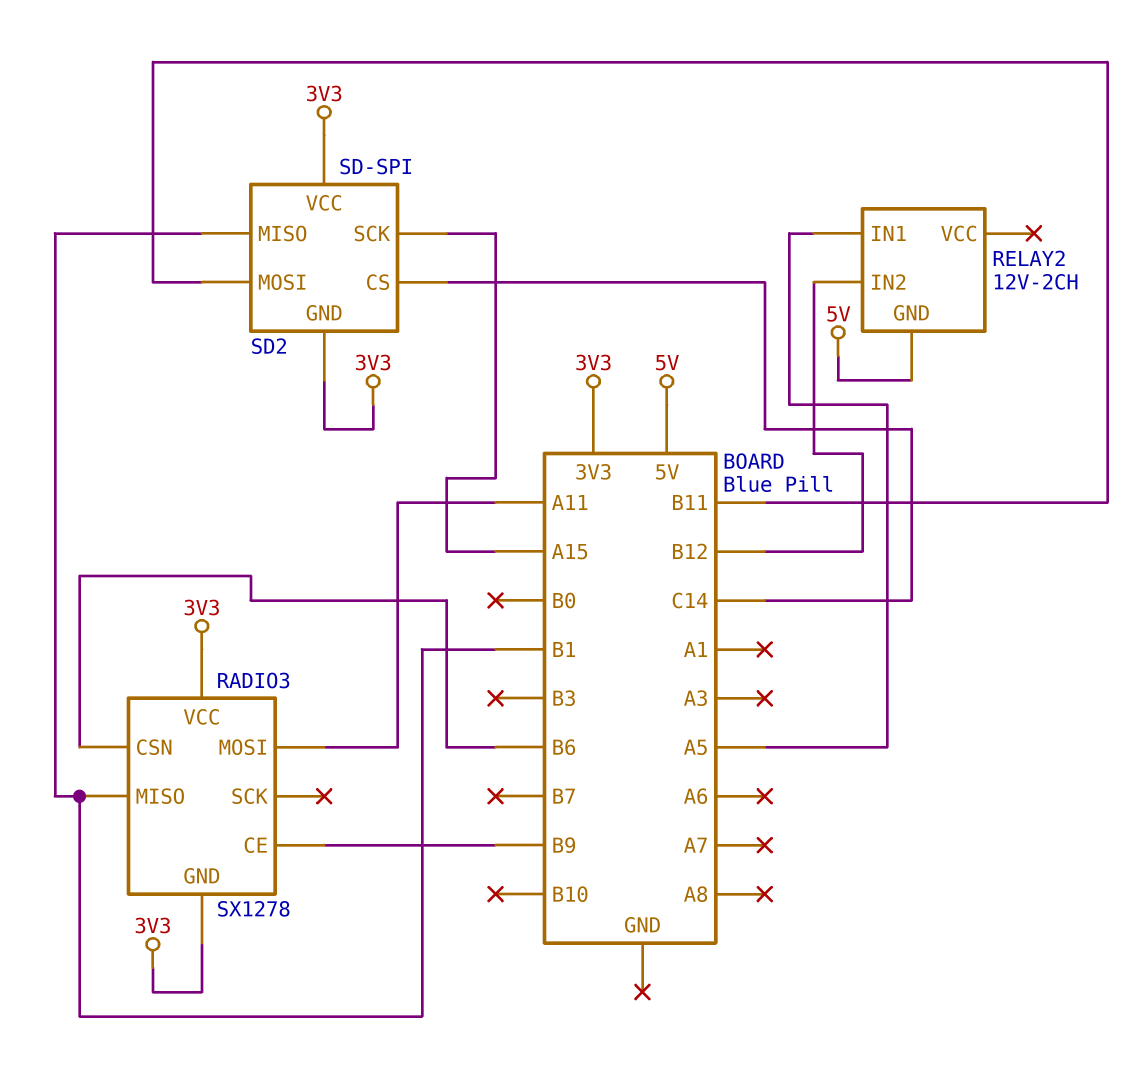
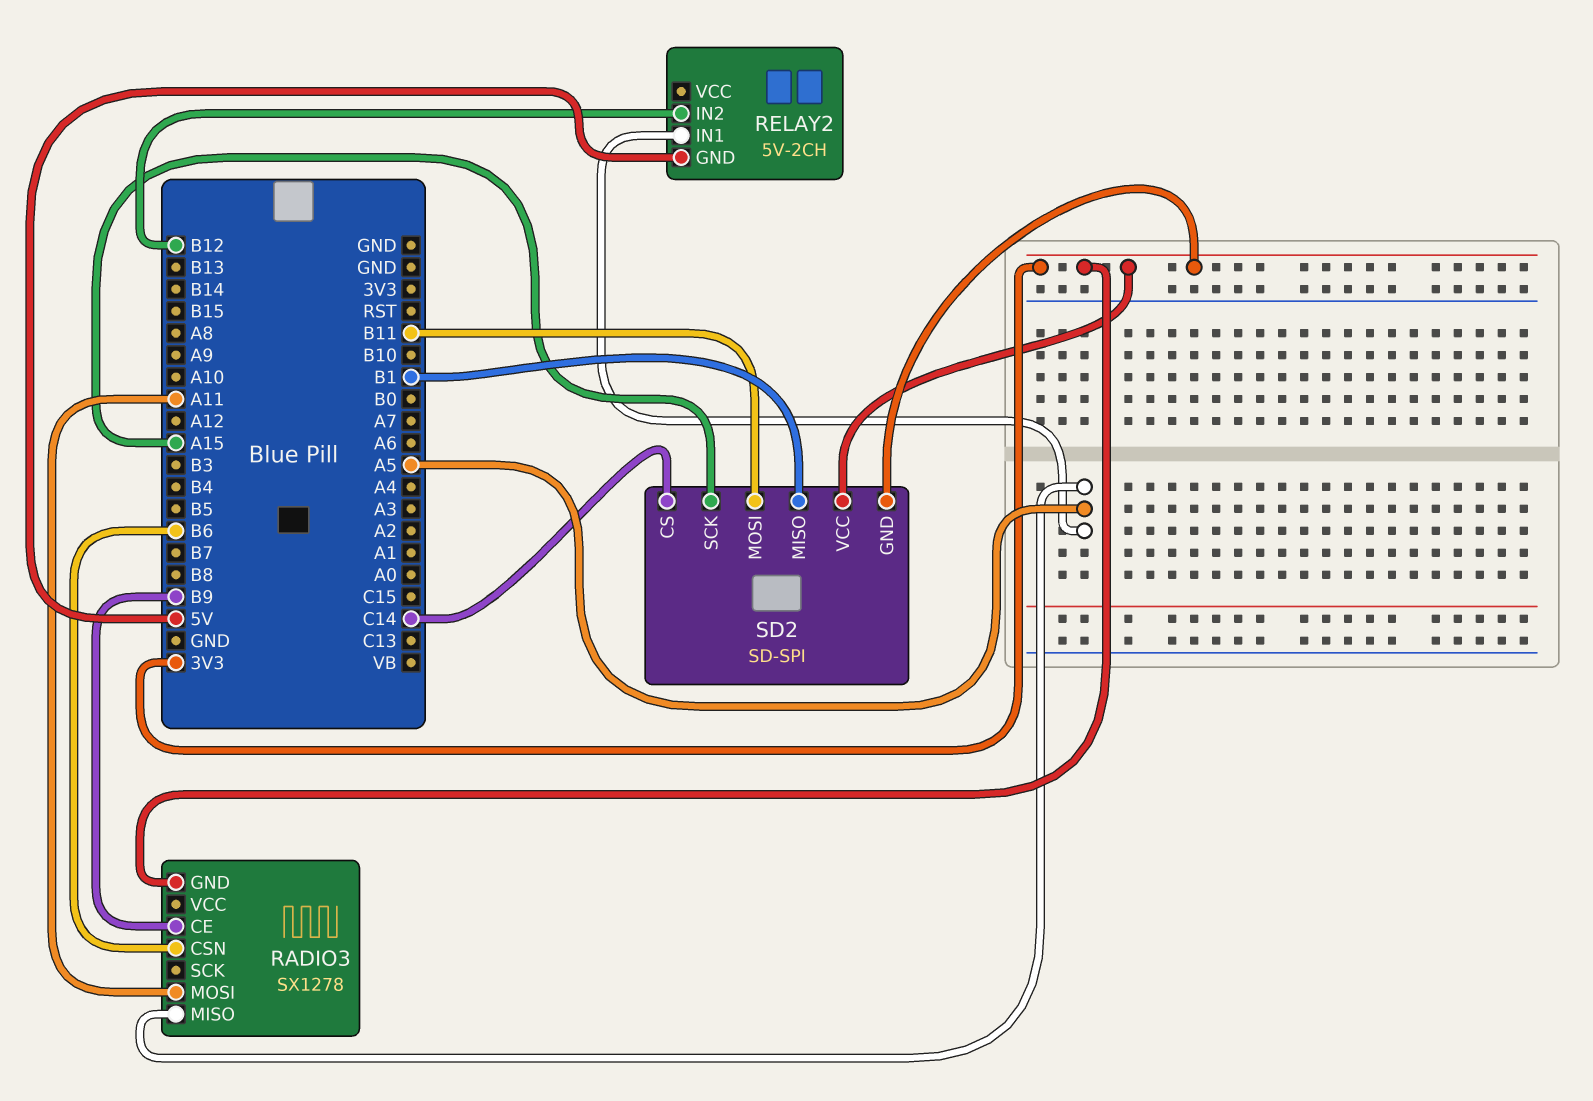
RADIO3 pin MISO: B1 -> A5
RADIO3 pin VCC: 3V3 -> none
RELAY2: 12V-2CH -> 5V-2CH

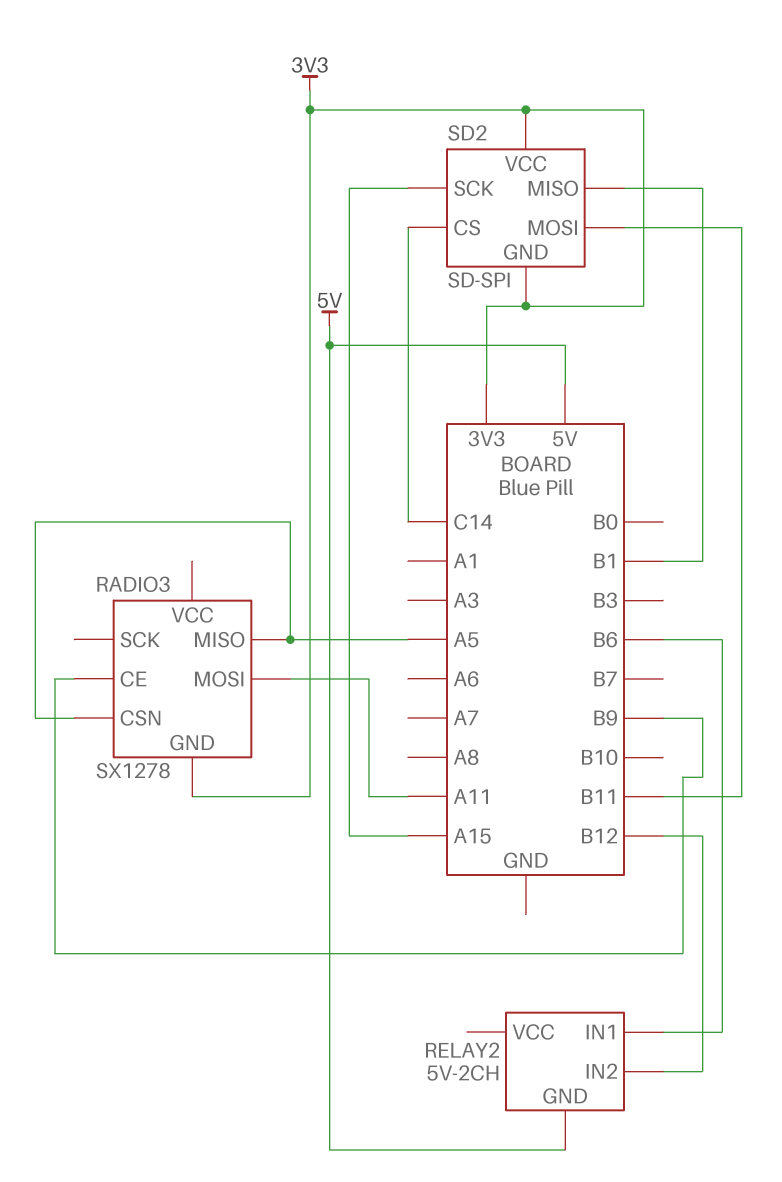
RADIO3 pin CSN: B6 -> A5
RELAY2 pin IN1: A5 -> B6

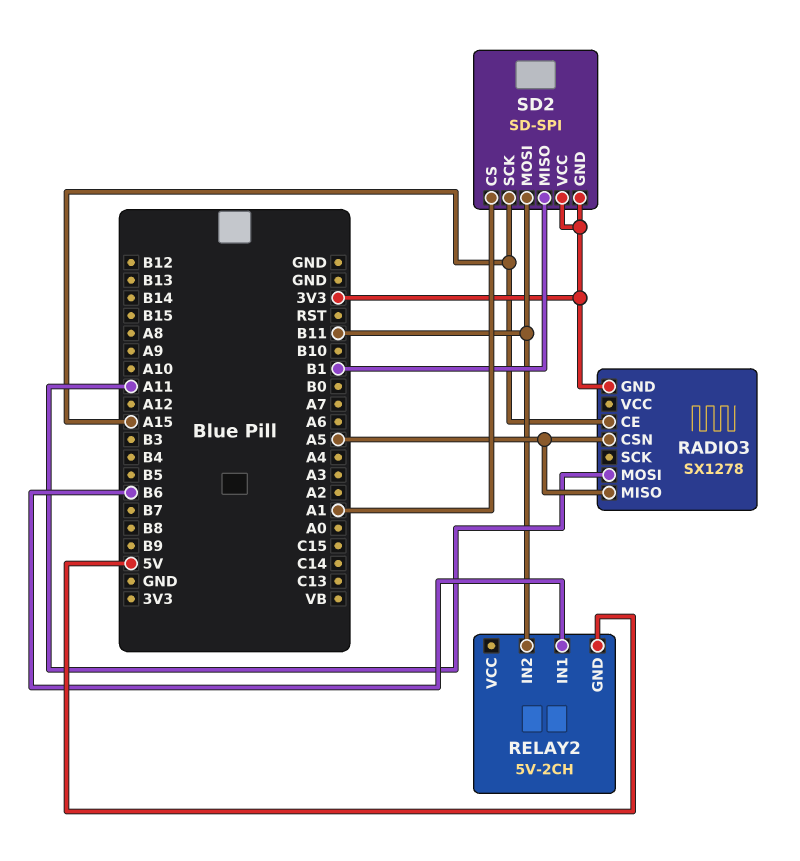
RADIO3 pin CE: B9 -> A15
RELAY2 pin IN2: B12 -> B11
SD2 pin CS: C14 -> A1

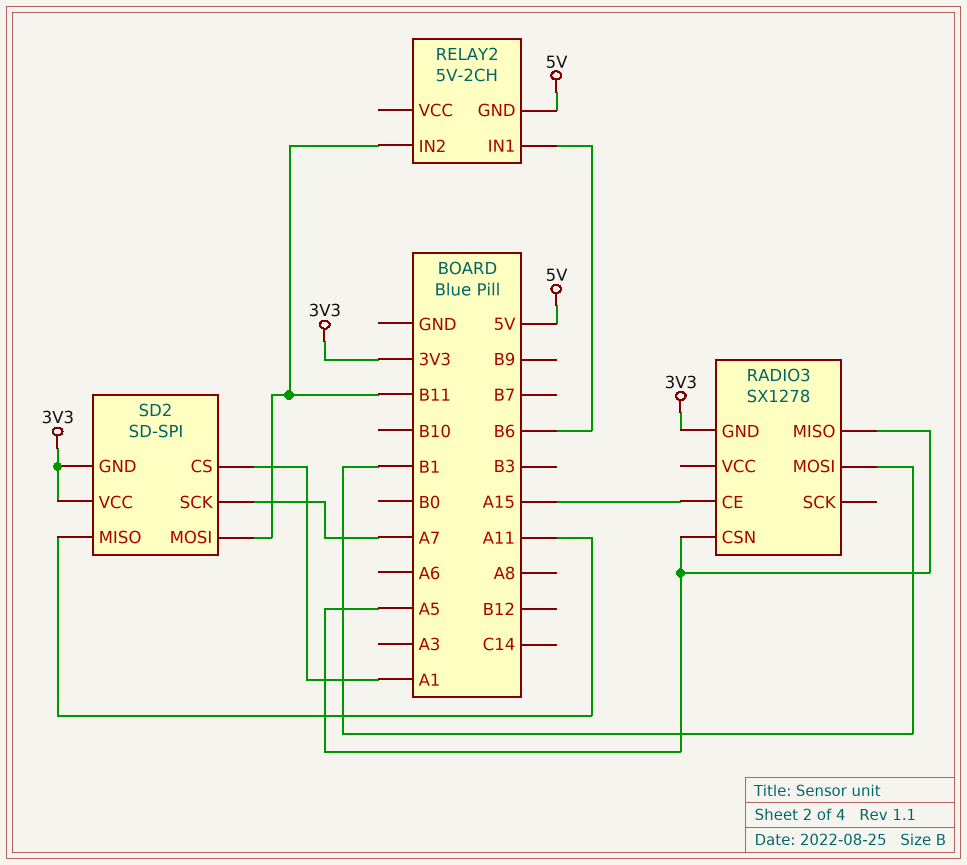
RADIO3 pin MOSI: A11 -> B1
SD2 pin MISO: B1 -> A11
SD2 pin SCK: A15 -> A7

